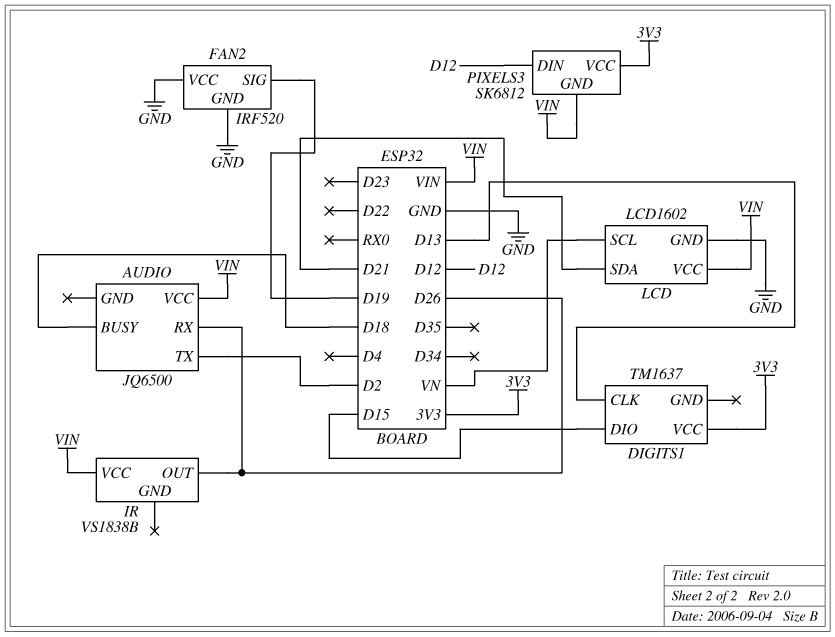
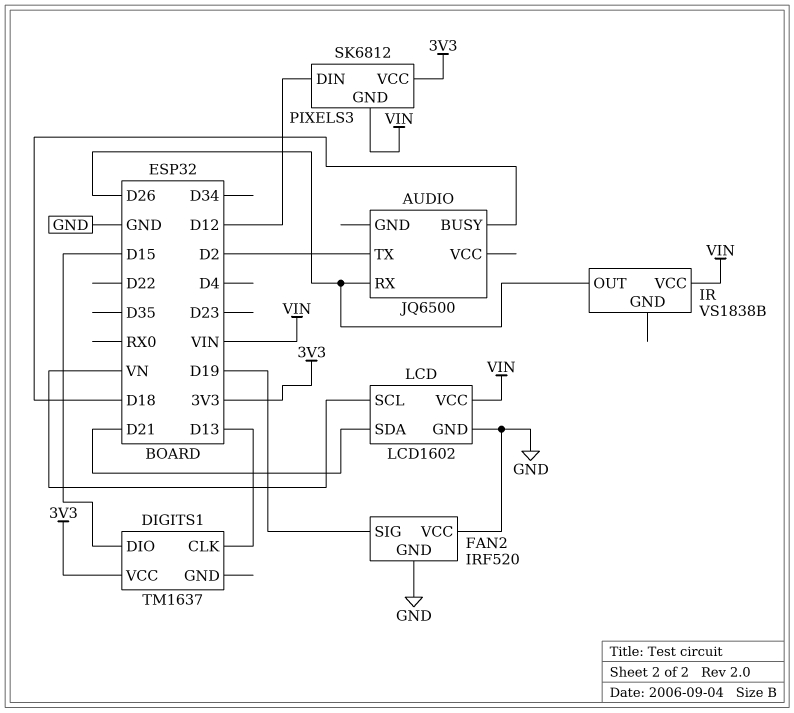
AUDIO pin VCC: VIN -> none

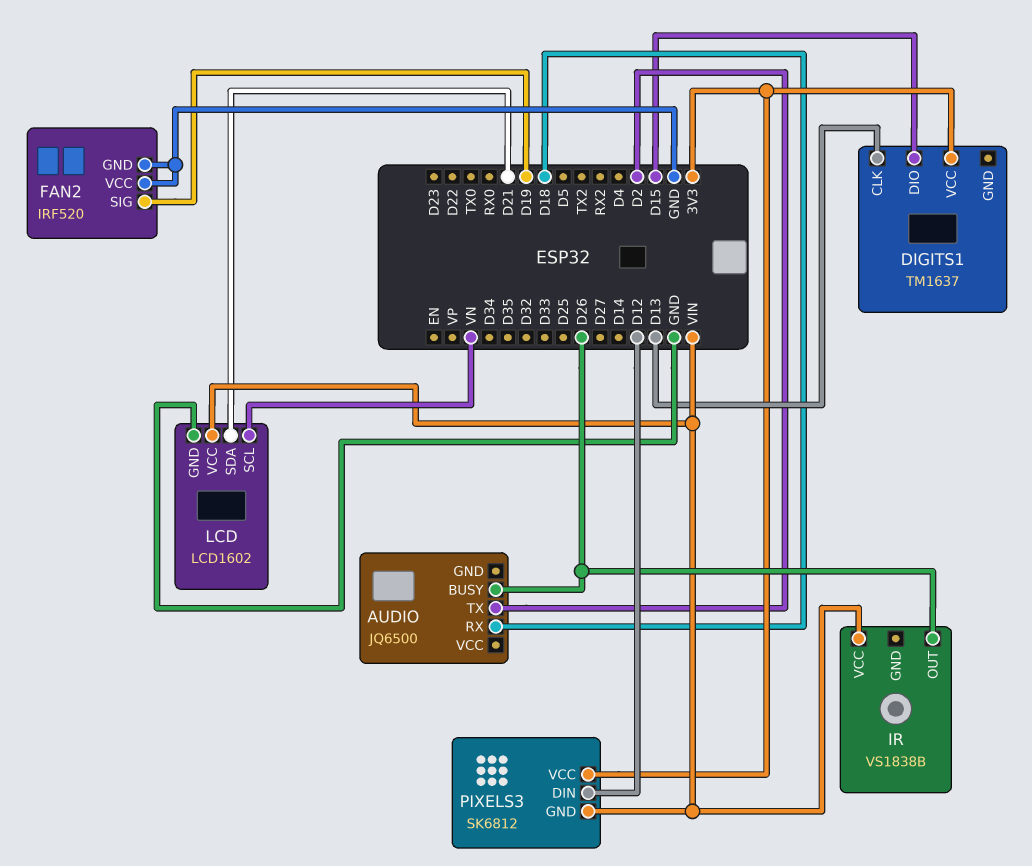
AUDIO pin BUSY: D18 -> D26
AUDIO pin RX: D26 -> D18

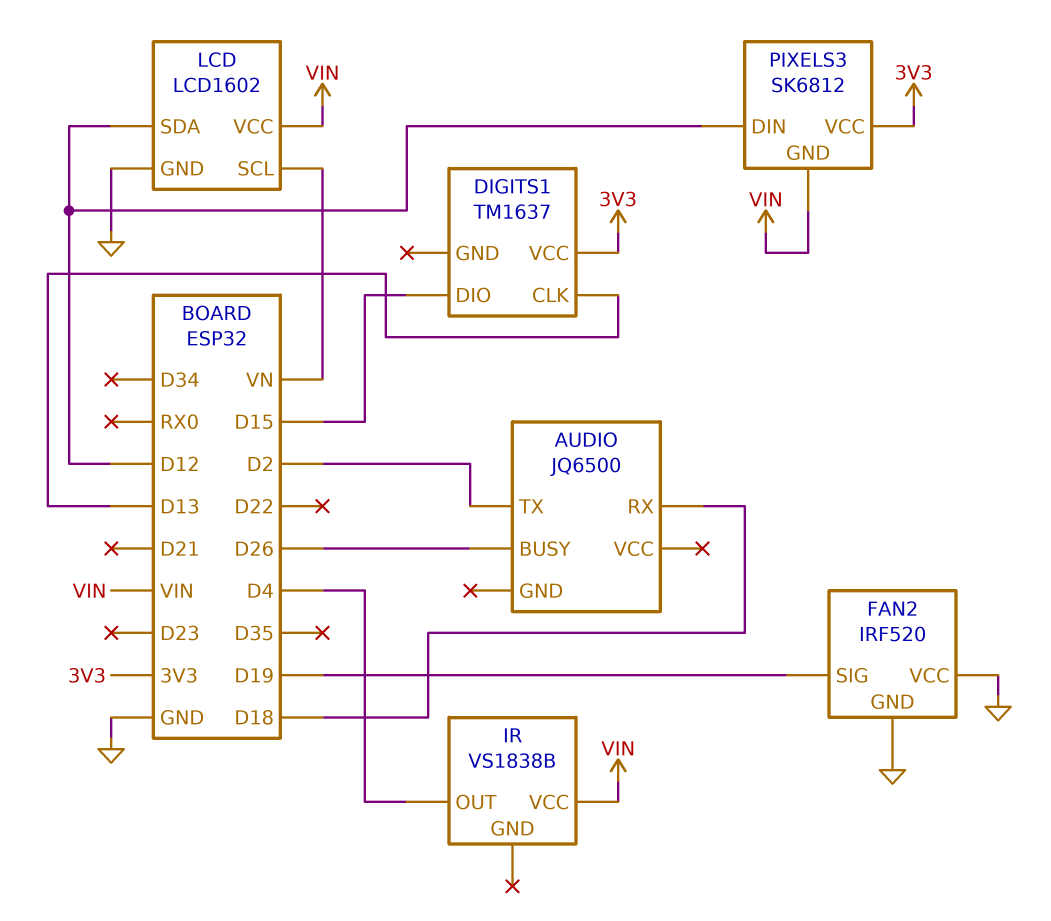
IR pin OUT: D26 -> D4
LCD pin SDA: D21 -> D12

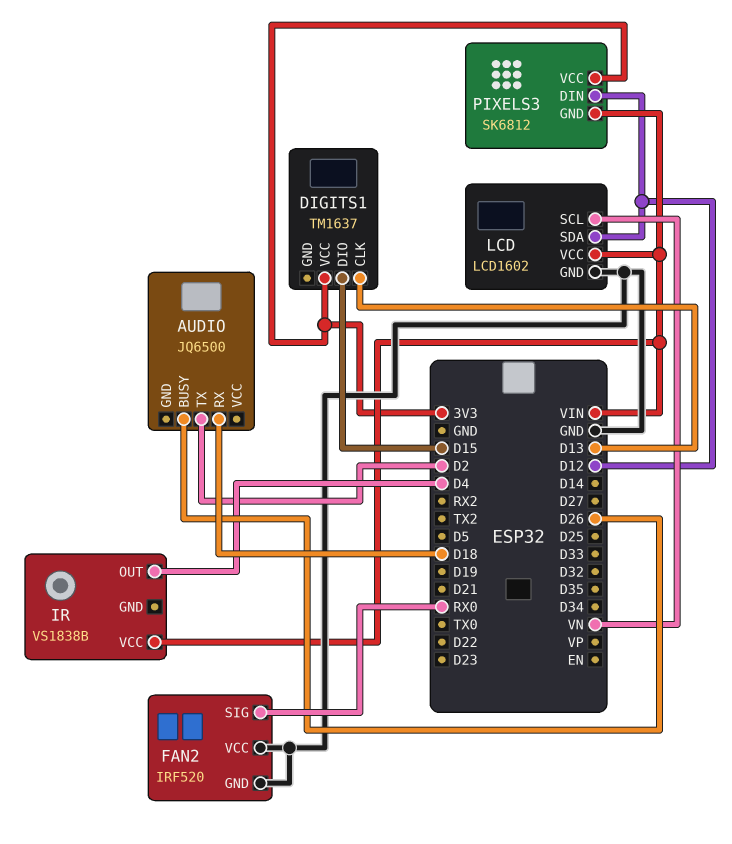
FAN2 pin SIG: D19 -> RX0

